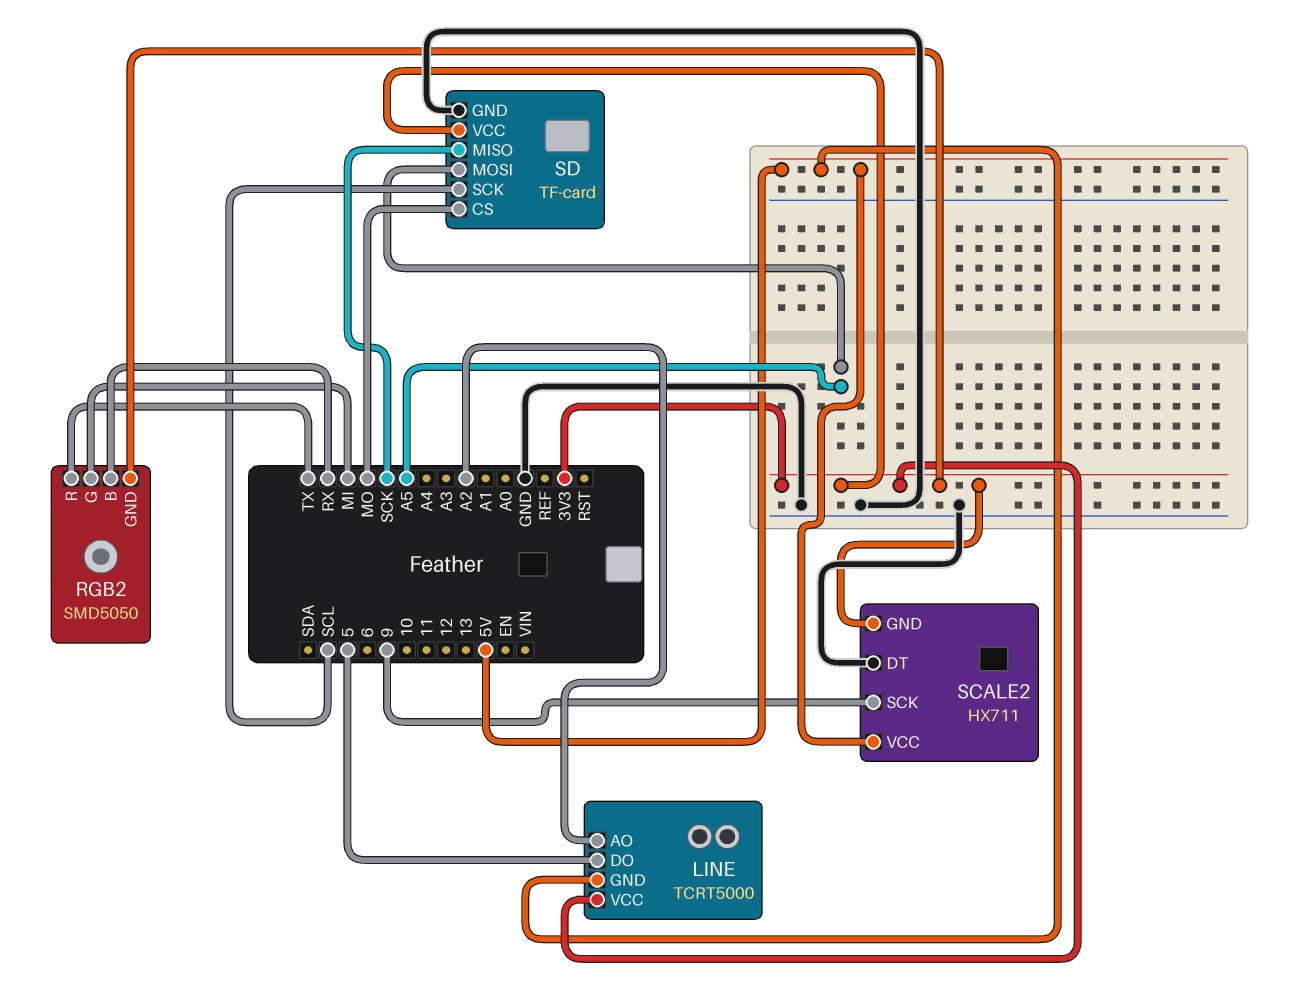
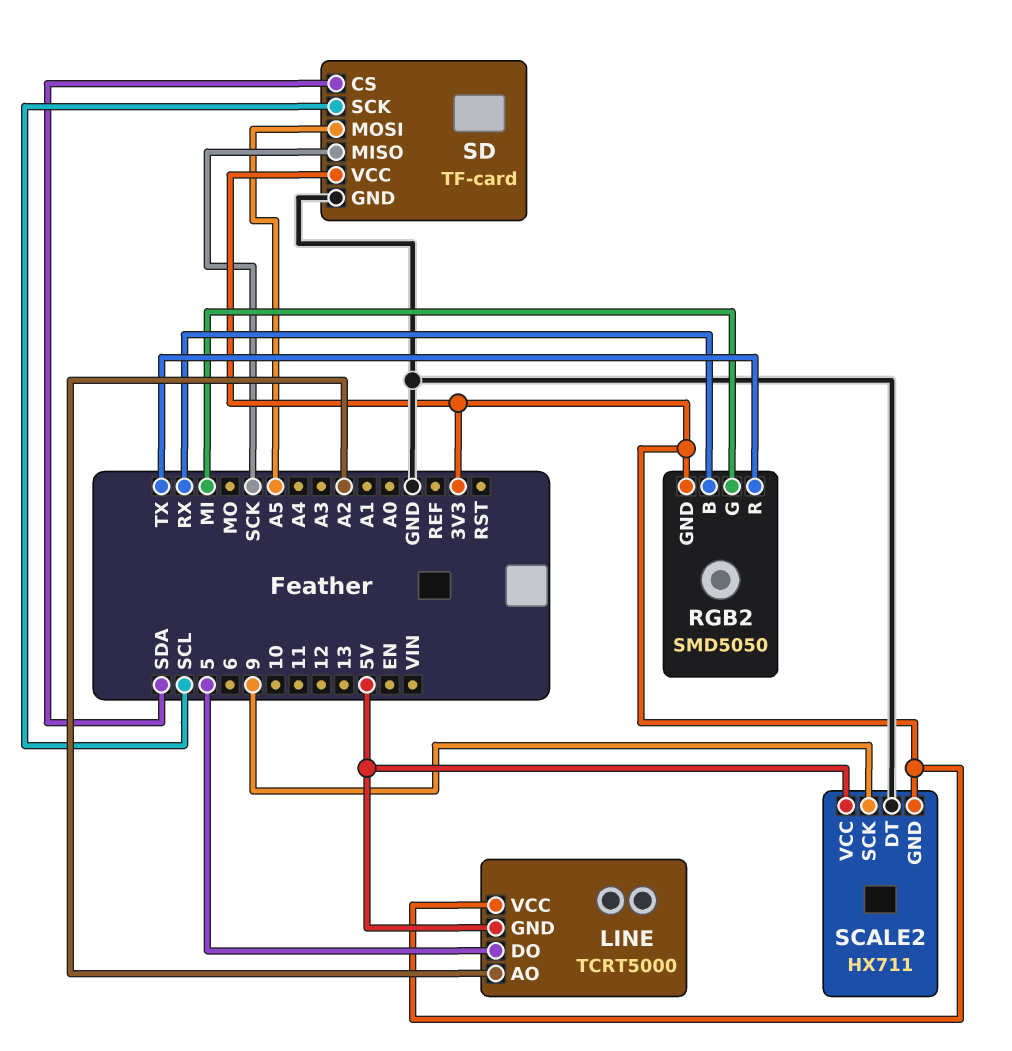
SD pin CS: MO -> SDA

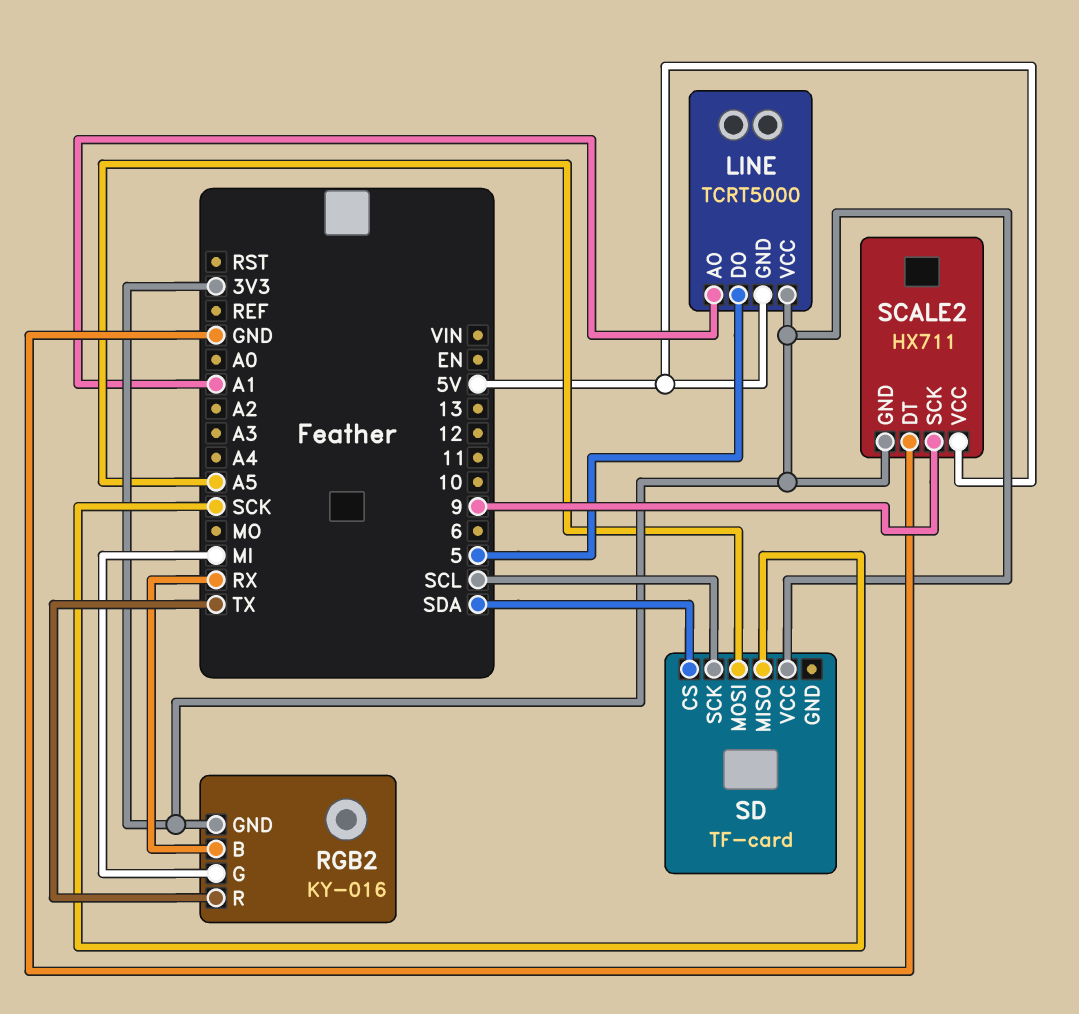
LINE pin AO: A2 -> A1
RGB2: SMD5050 -> KY-016
SD pin GND: GND -> none

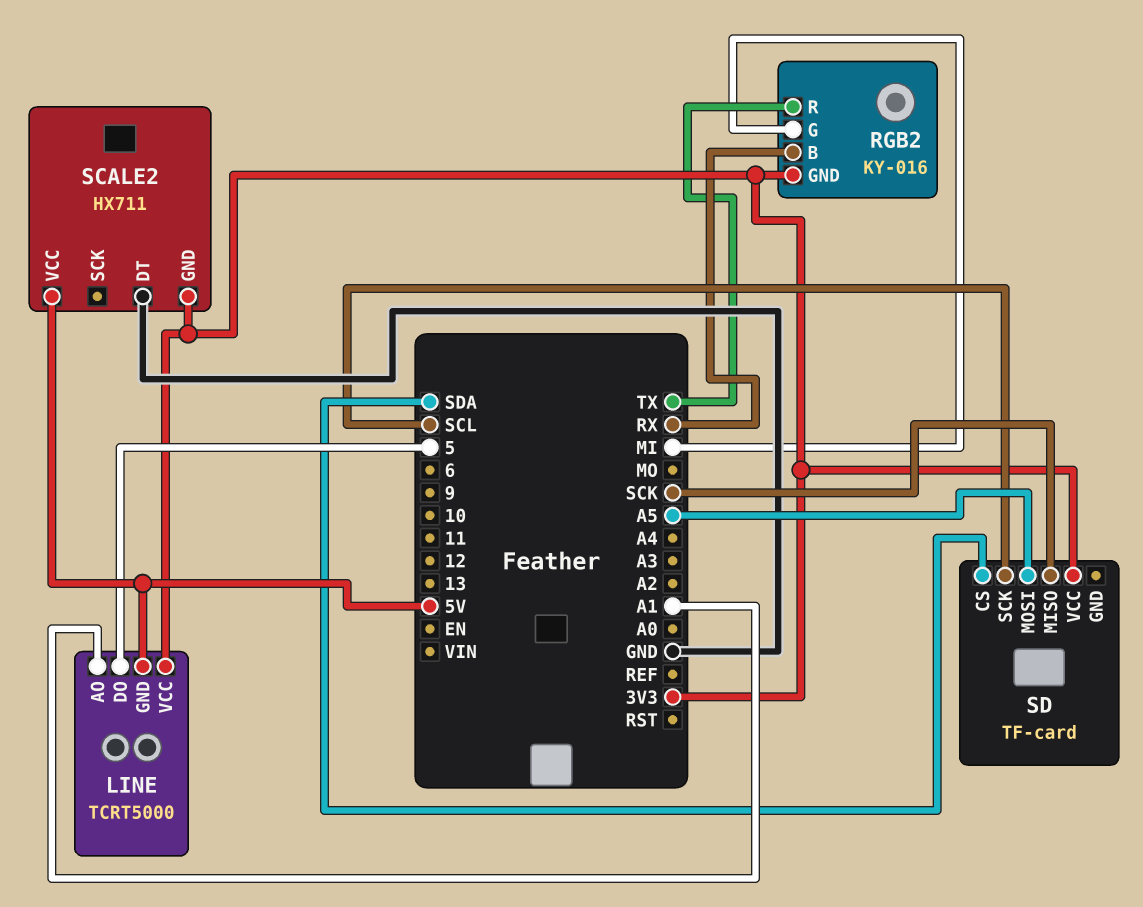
SCALE2 pin SCK: 9 -> none

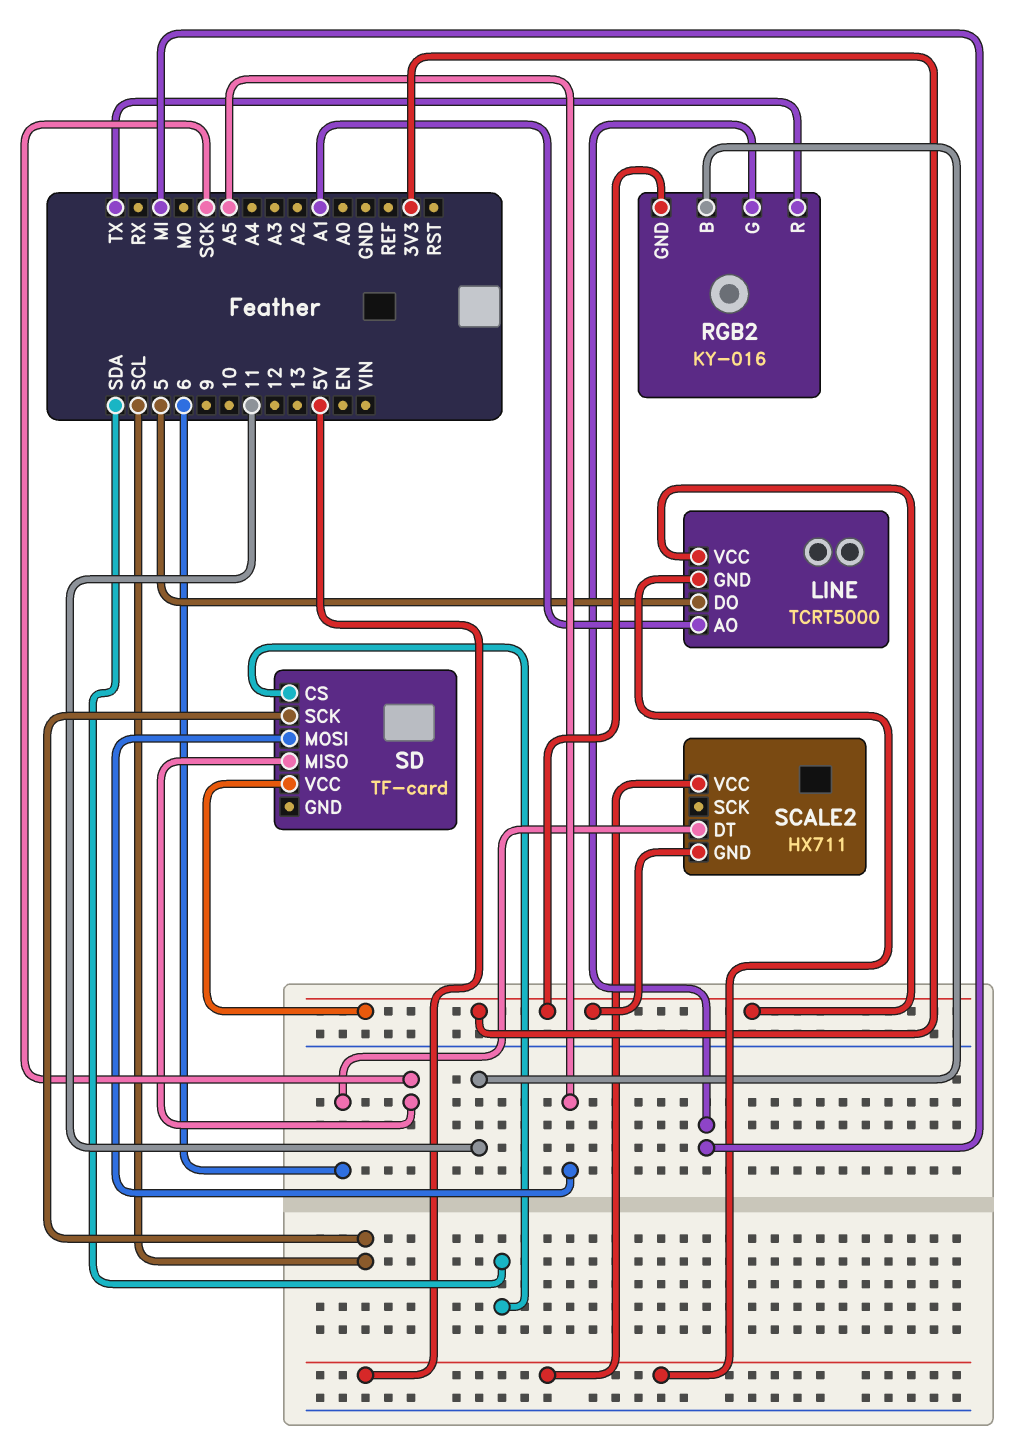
RGB2 pin B: RX -> 11
SCALE2 pin DT: GND -> 6

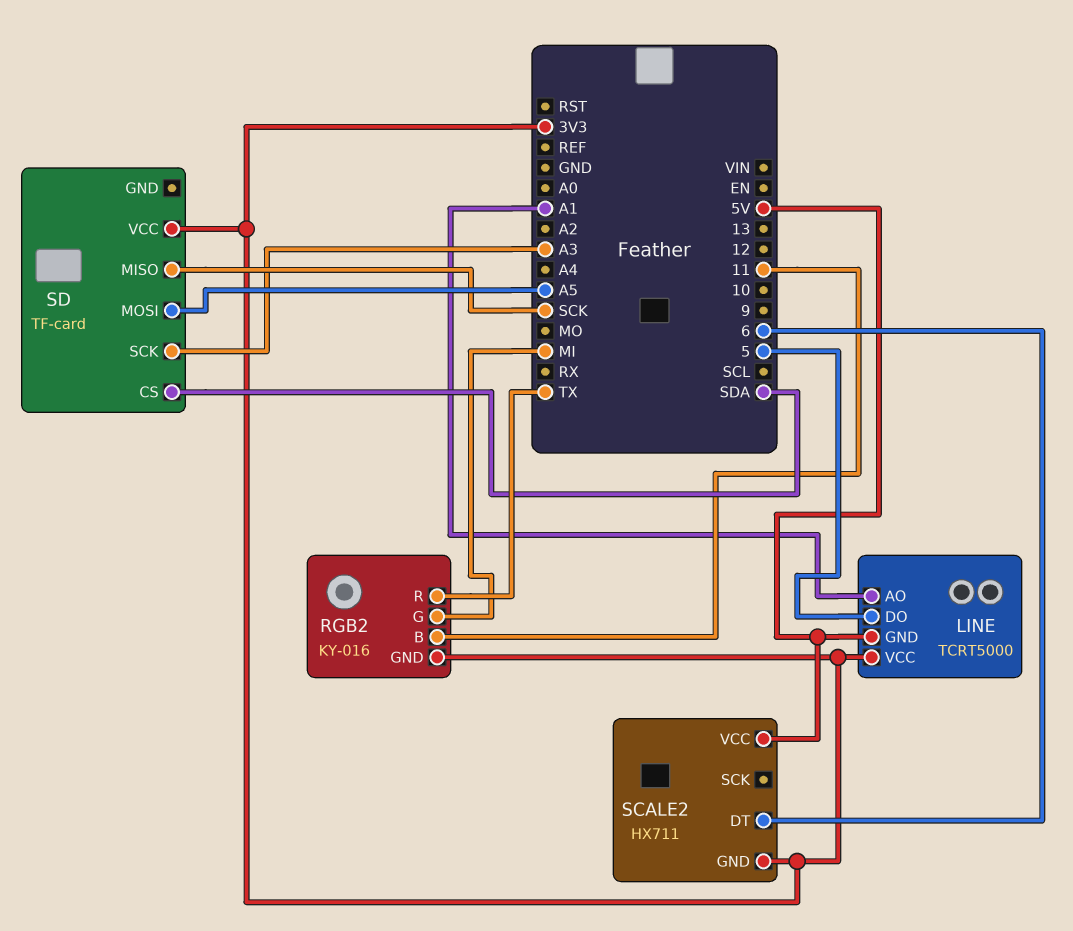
SD pin SCK: SCL -> A3

